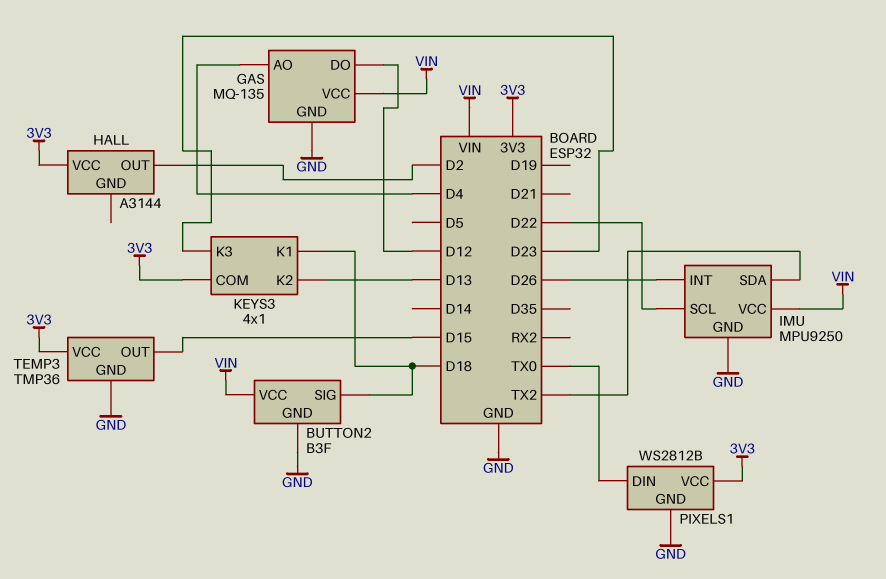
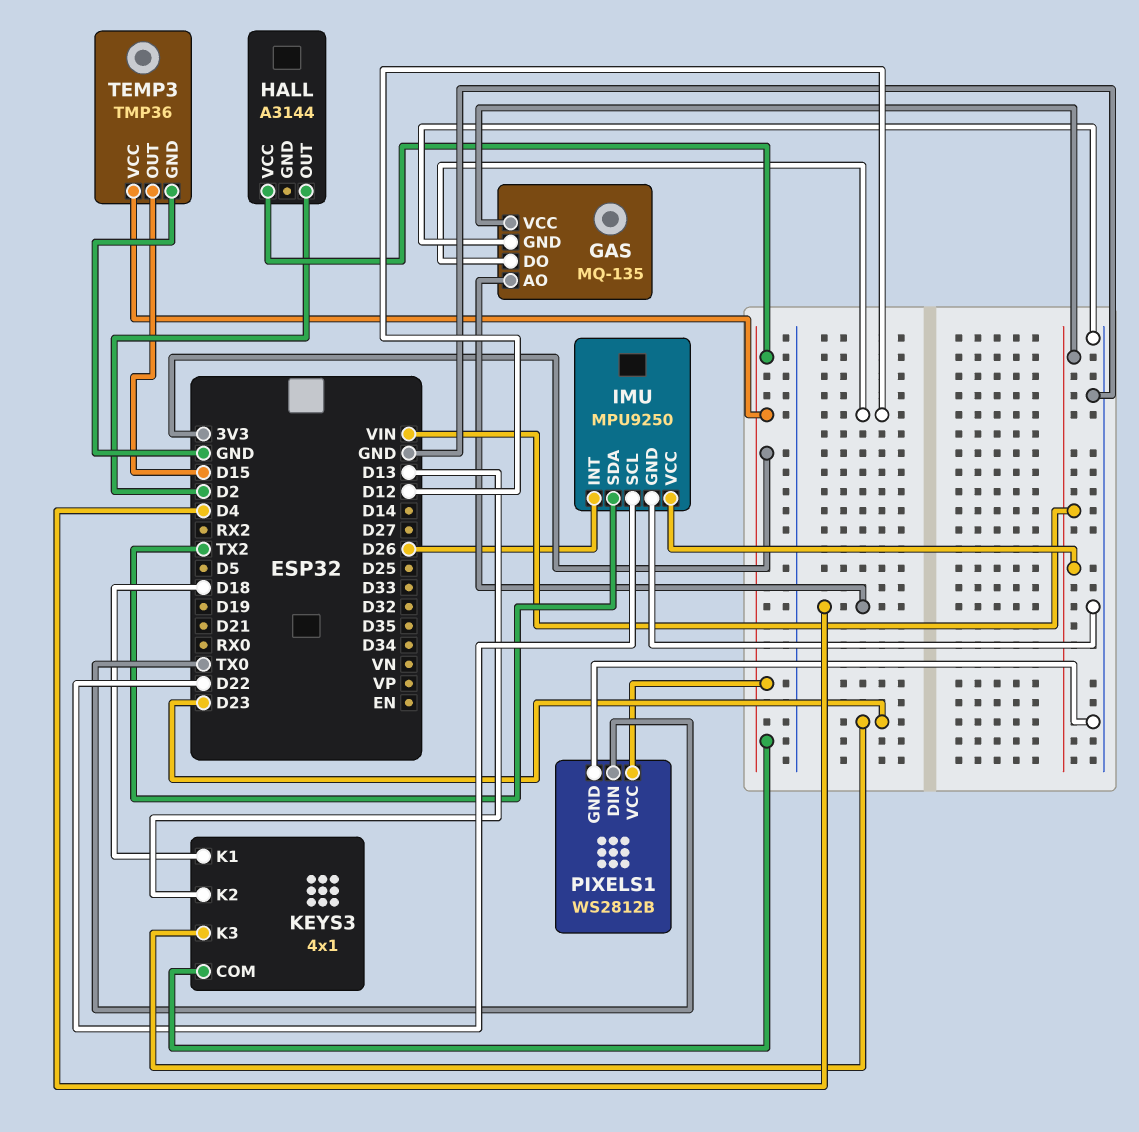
BUTTON2: B3F -> none
BUTTON2 pin GND: GND -> none
BUTTON2 pin SIG: D18 -> none
BUTTON2 pin VCC: VIN -> none

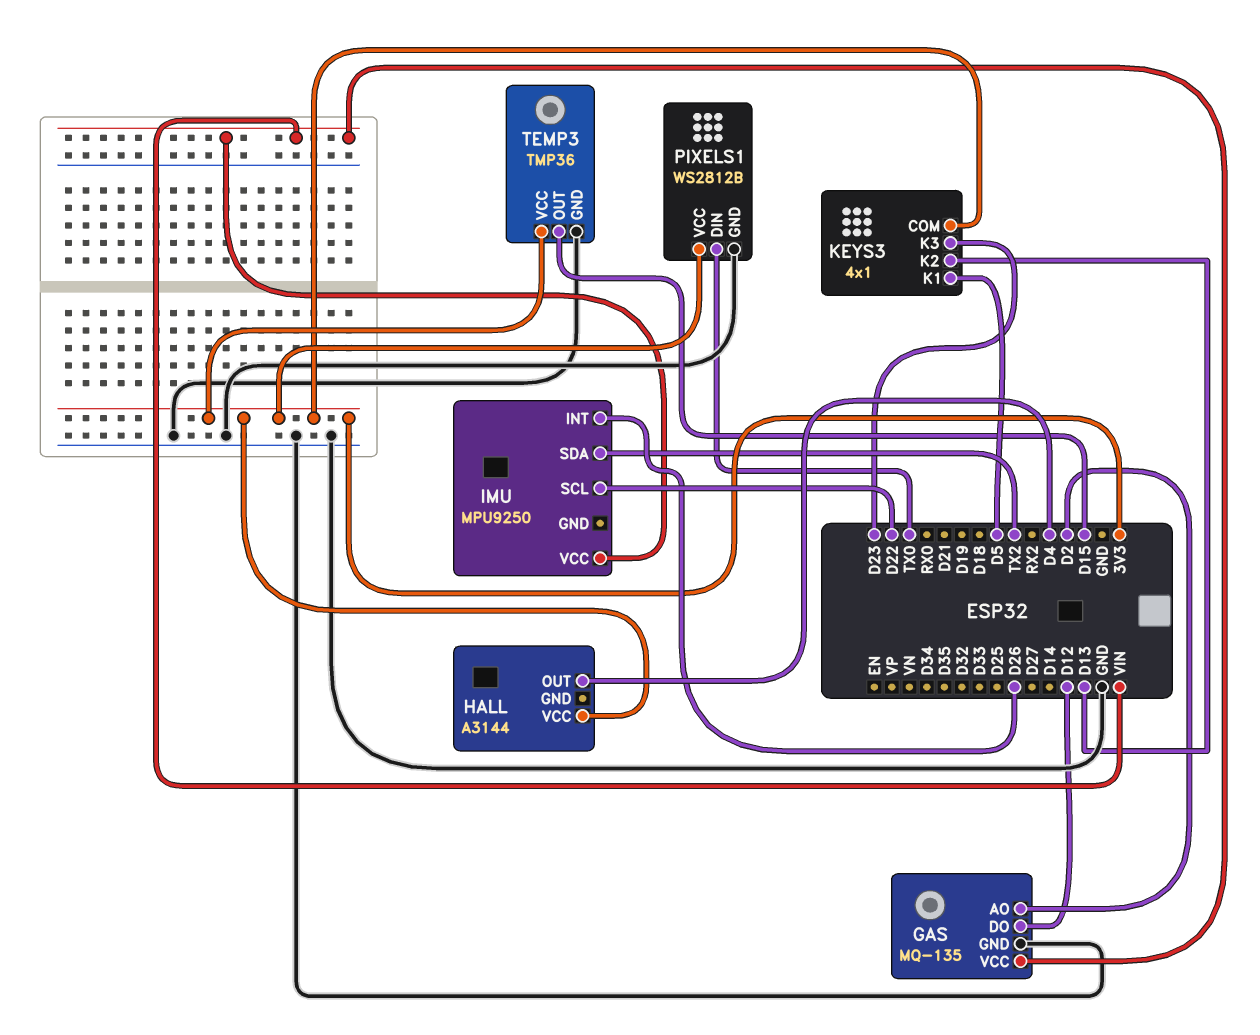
GAS pin AO: D4 -> D2
HALL pin OUT: D2 -> D4
IMU pin GND: GND -> none
KEYS3 pin K1: D18 -> D5

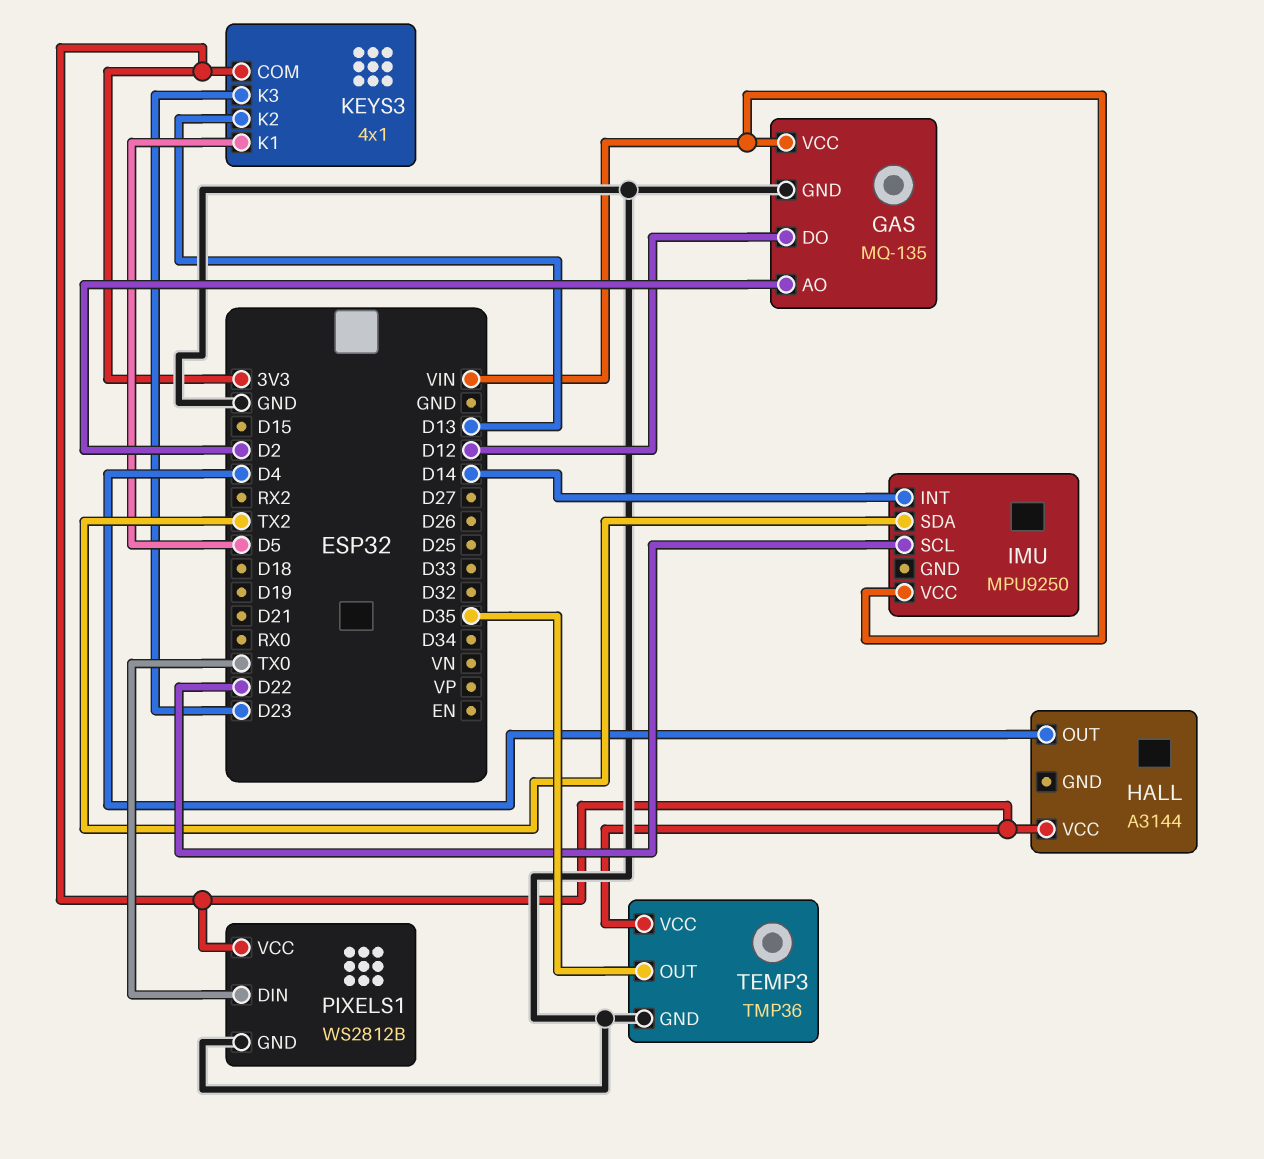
IMU pin INT: D26 -> D14
TEMP3 pin OUT: D15 -> D35

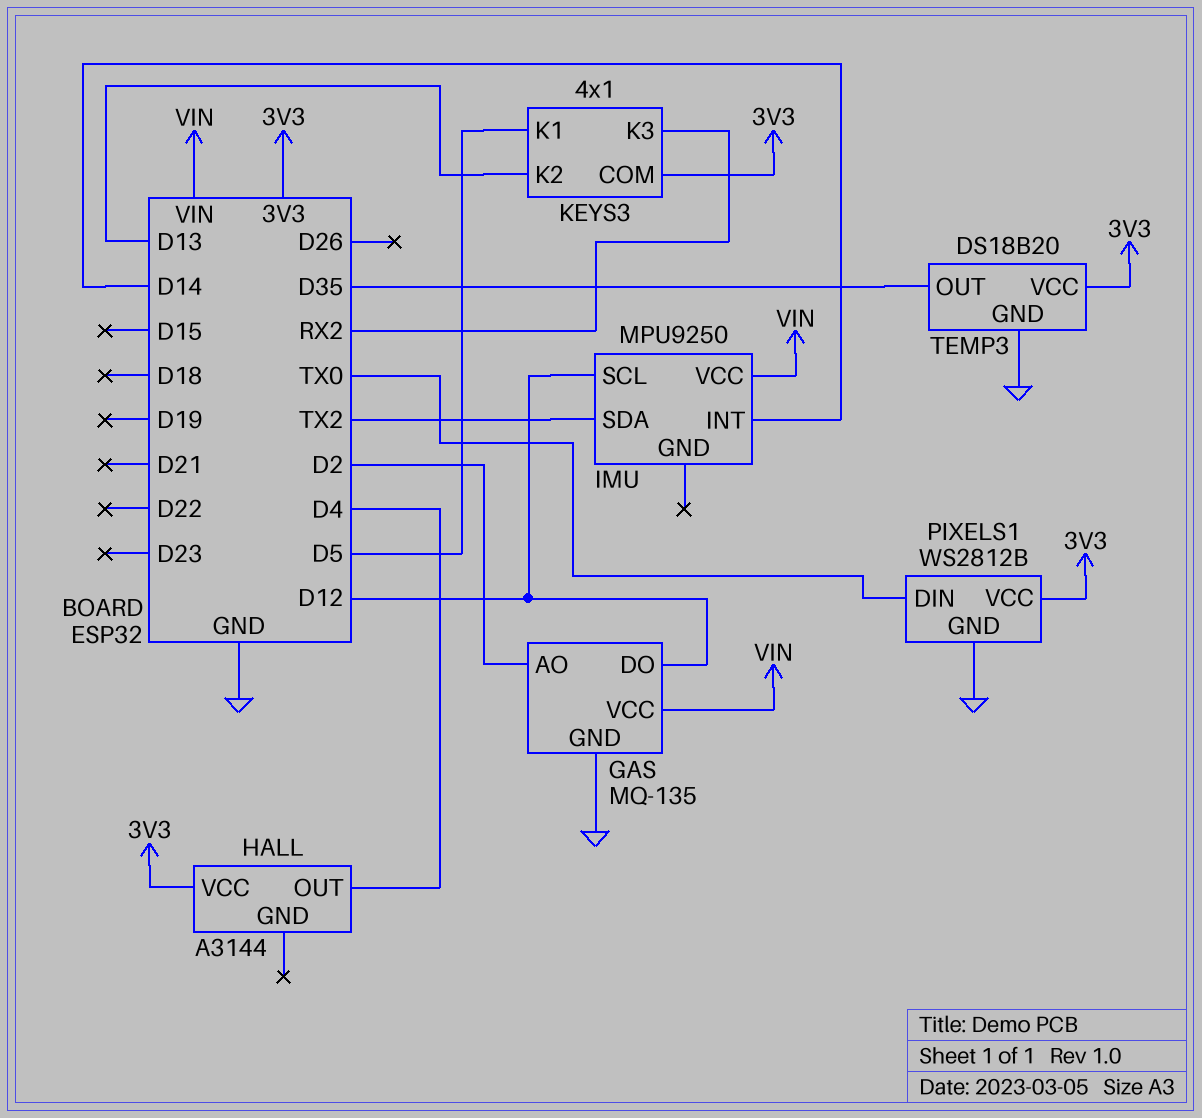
IMU pin SCL: D22 -> D12
KEYS3 pin K3: D23 -> RX2
TEMP3: TMP36 -> DS18B20

